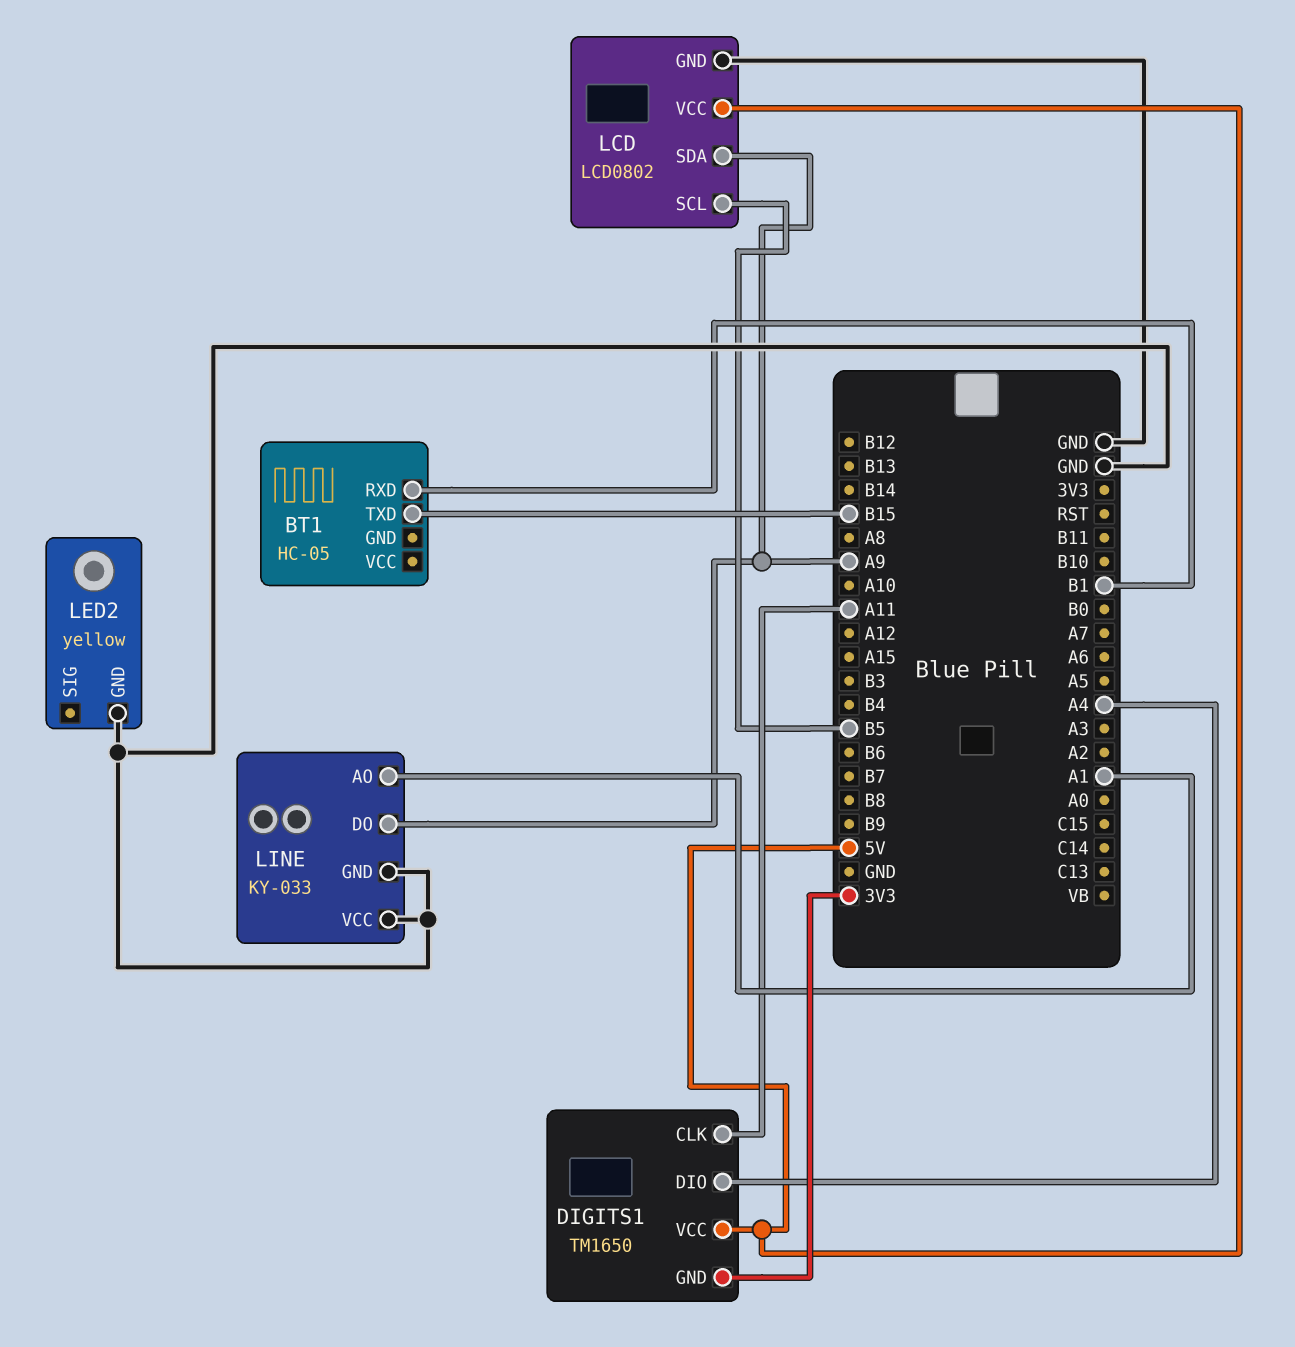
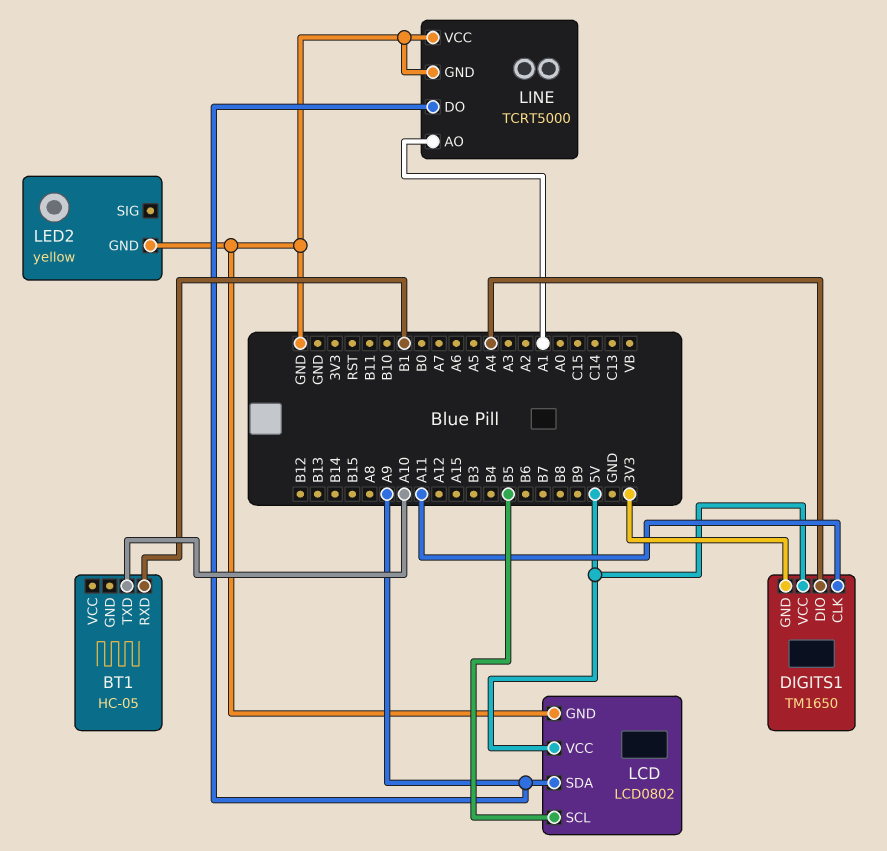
BT1 pin TXD: B15 -> A10
LINE: KY-033 -> TCRT5000

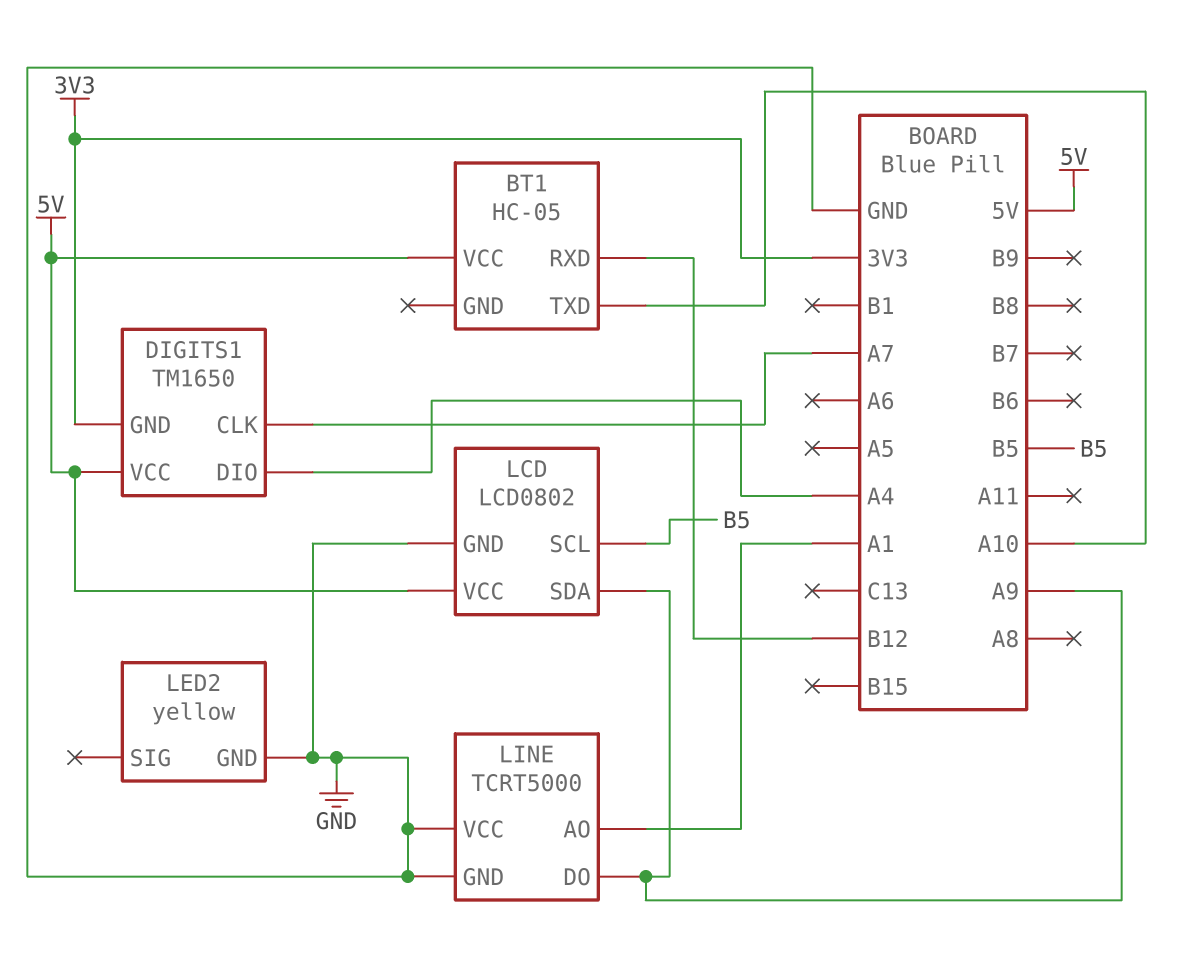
BT1 pin RXD: B1 -> B12
BT1 pin VCC: none -> 5V
DIGITS1 pin CLK: A11 -> A7

